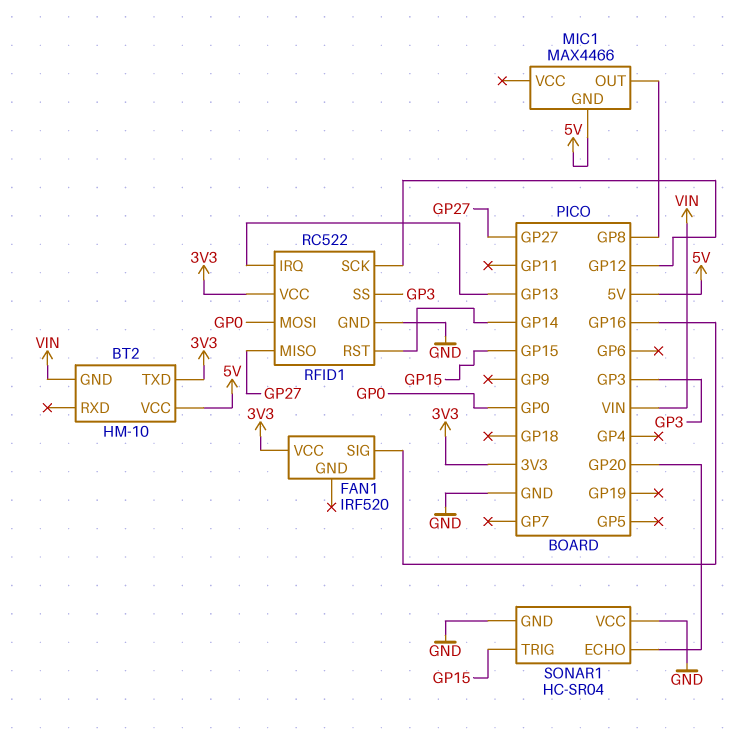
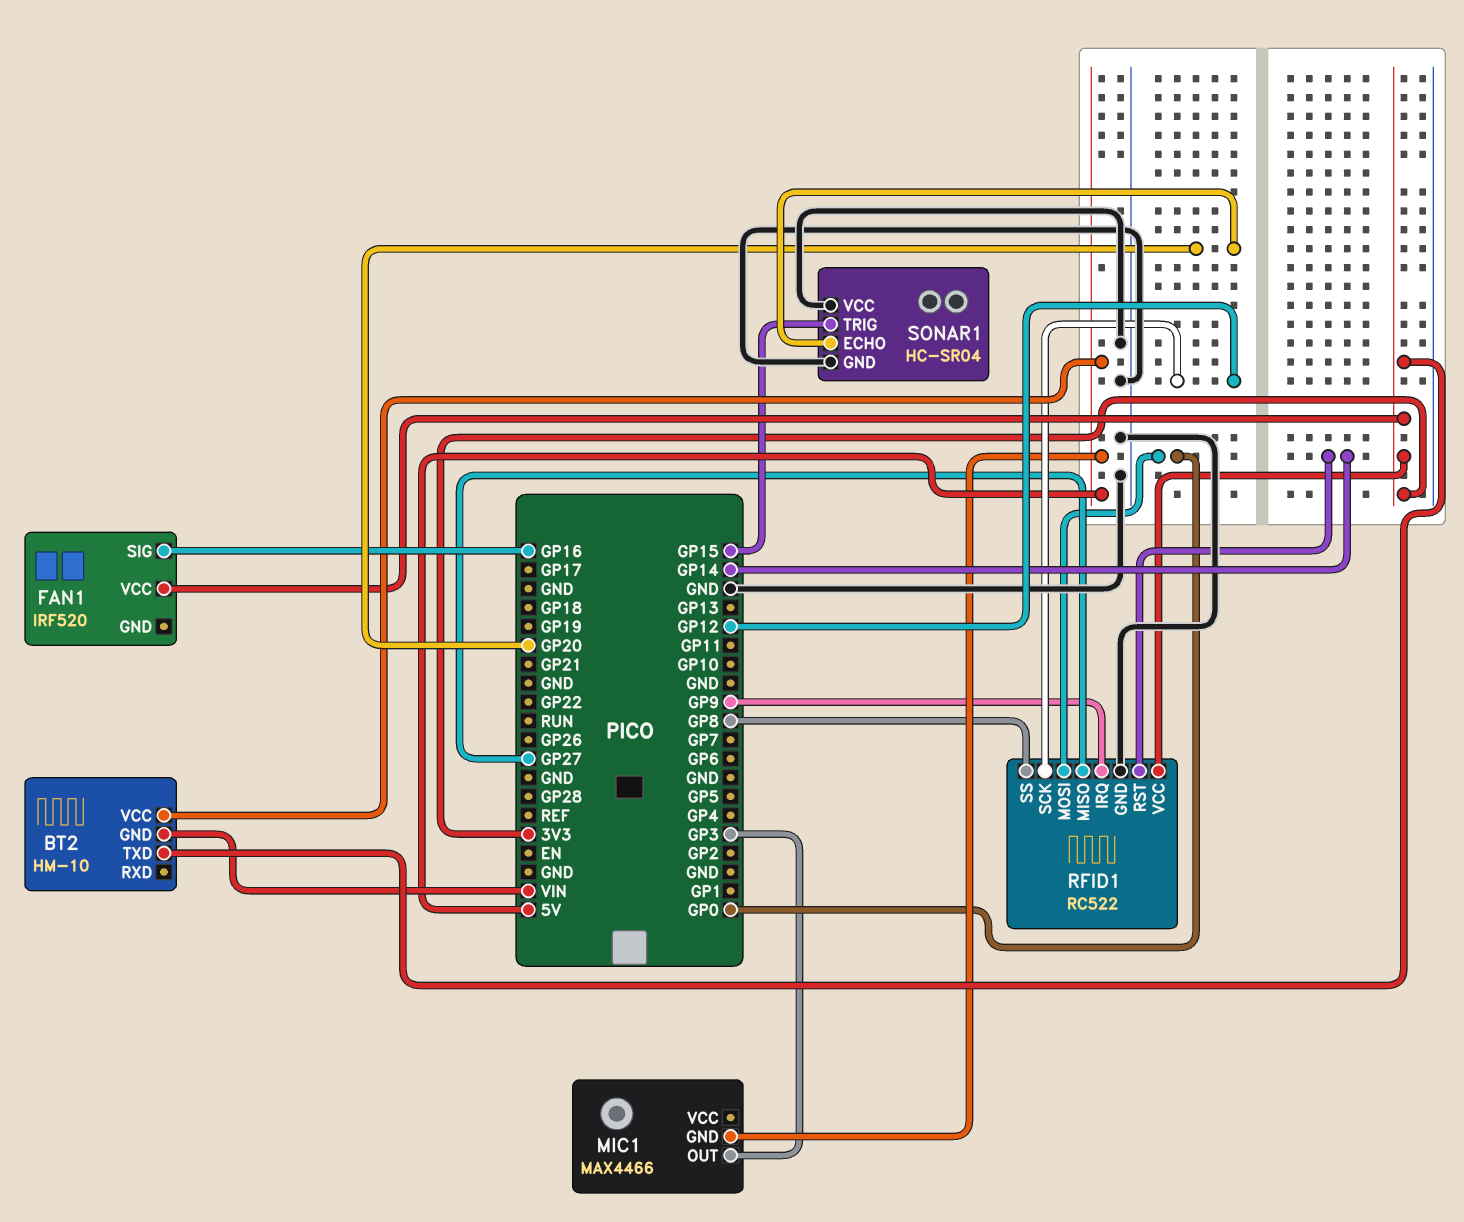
MIC1 pin OUT: GP8 -> GP3
RFID1 pin IRQ: GP13 -> GP9
RFID1 pin SS: GP3 -> GP8

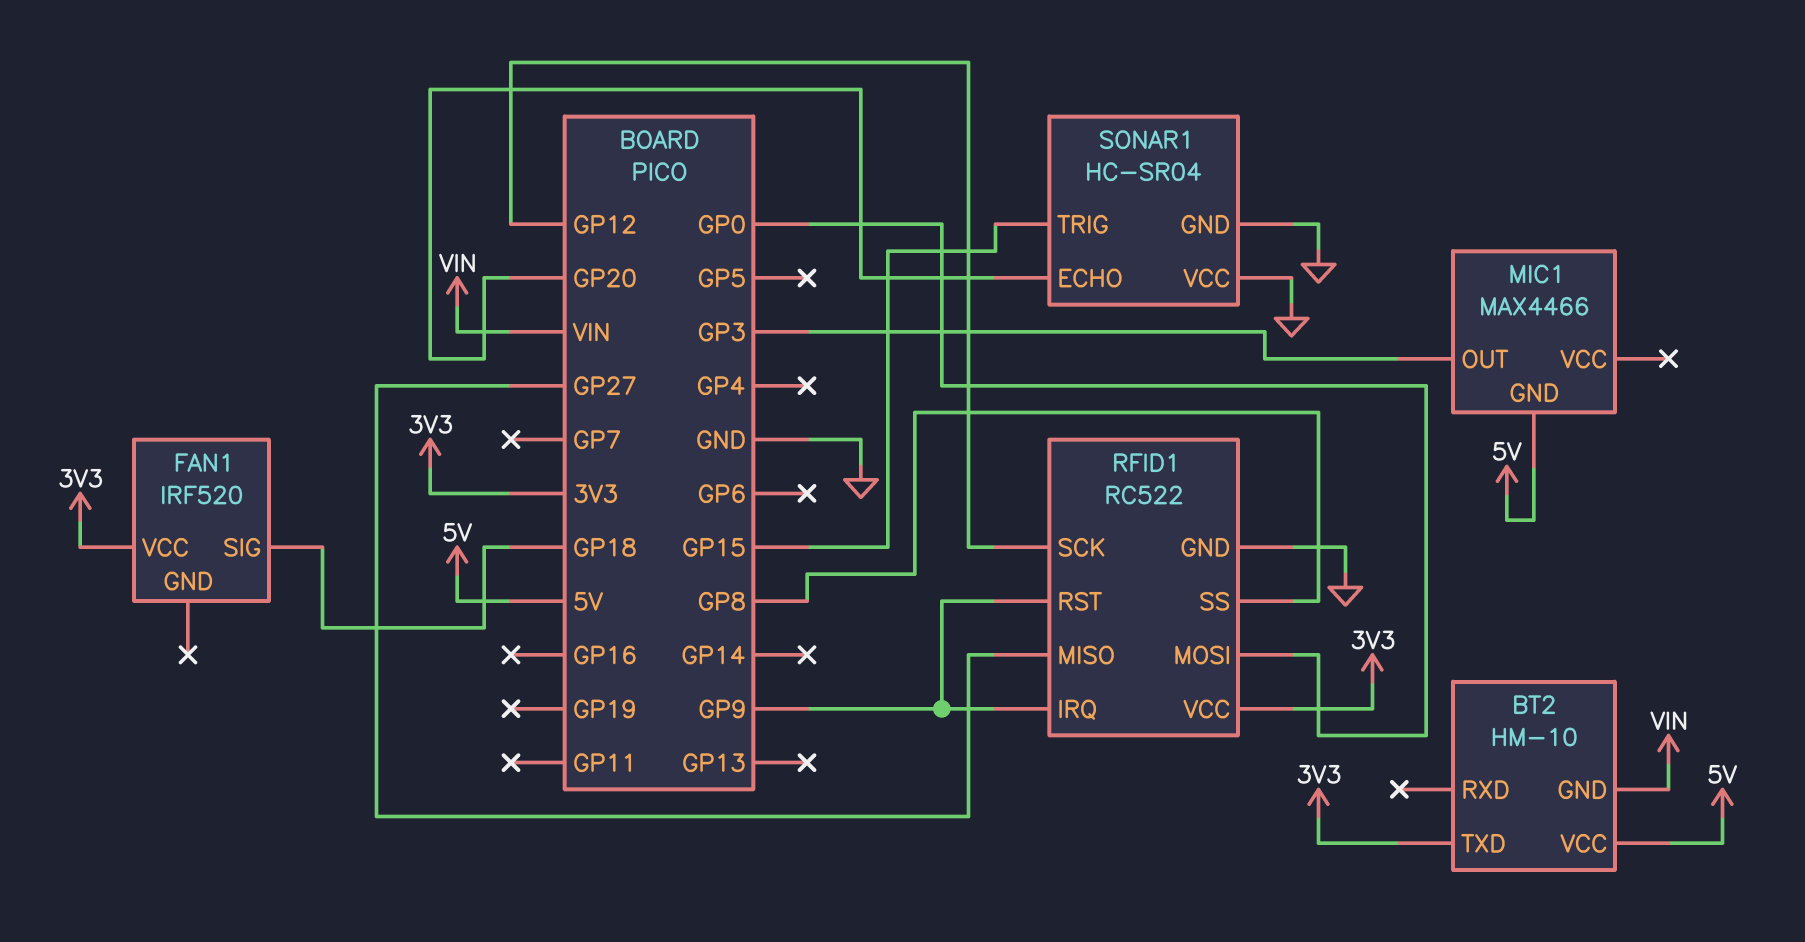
FAN1 pin SIG: GP16 -> GP18
RFID1 pin RST: GP14 -> GP9

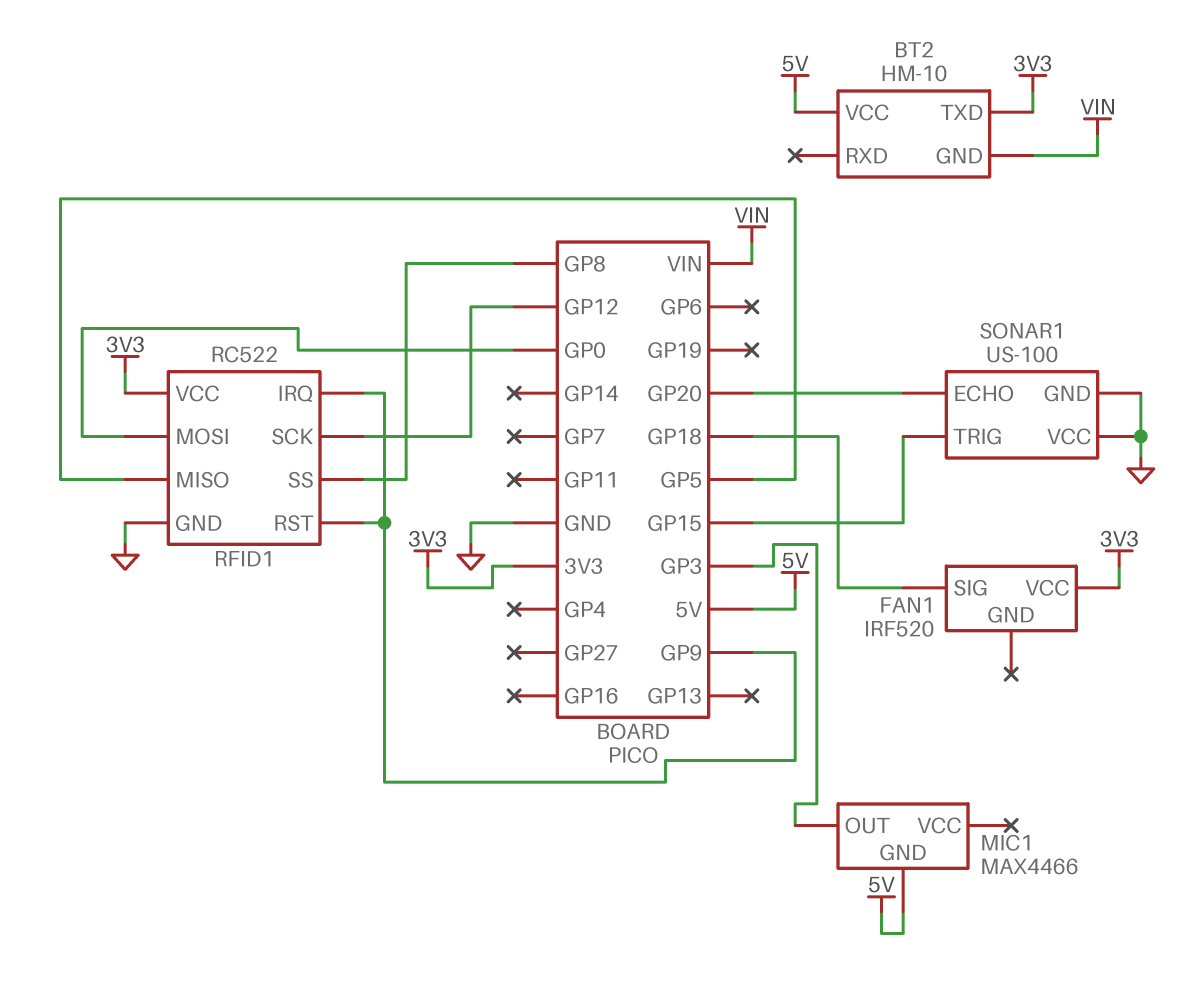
RFID1 pin MISO: GP27 -> GP5
SONAR1: HC-SR04 -> US-100

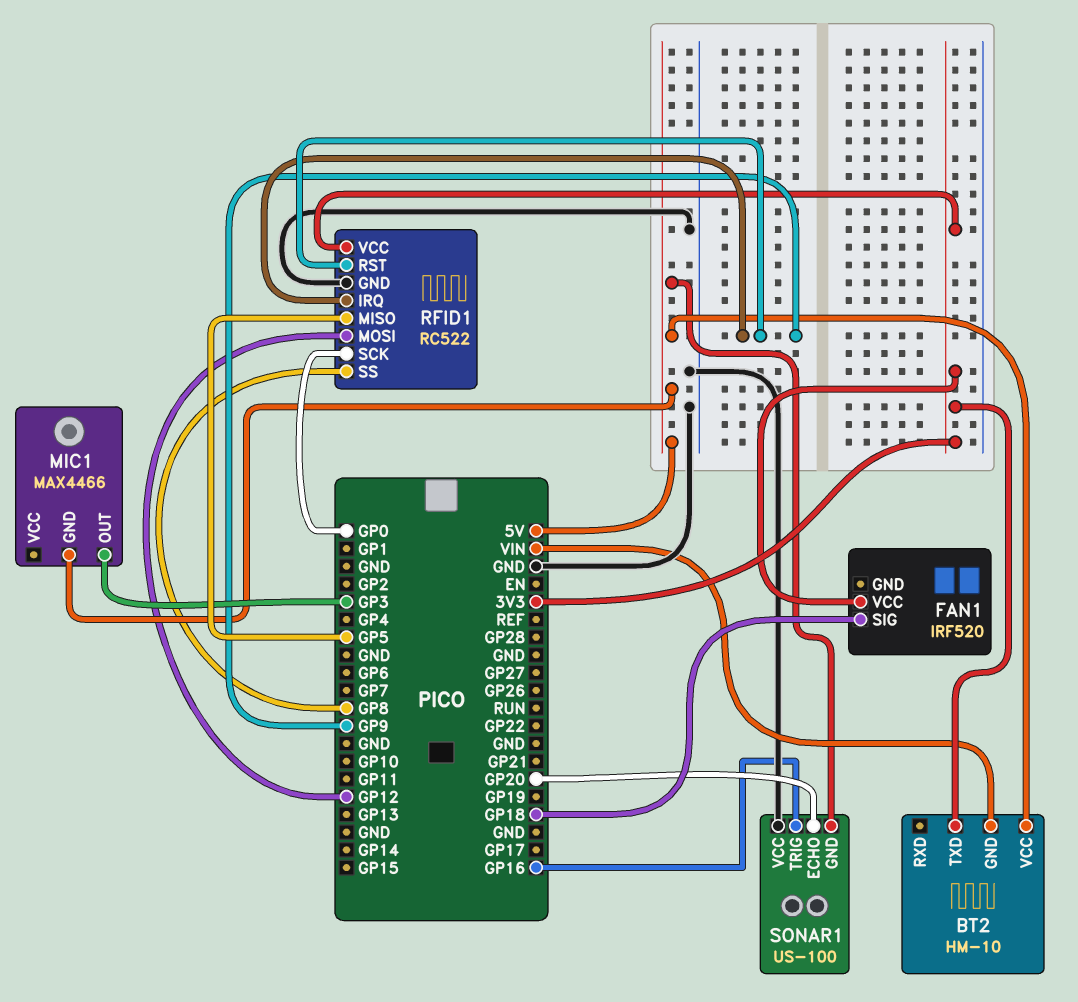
RFID1 pin MOSI: GP0 -> GP12
RFID1 pin SCK: GP12 -> GP0
SONAR1 pin GND: GND -> 5V
SONAR1 pin TRIG: GP15 -> GP16

